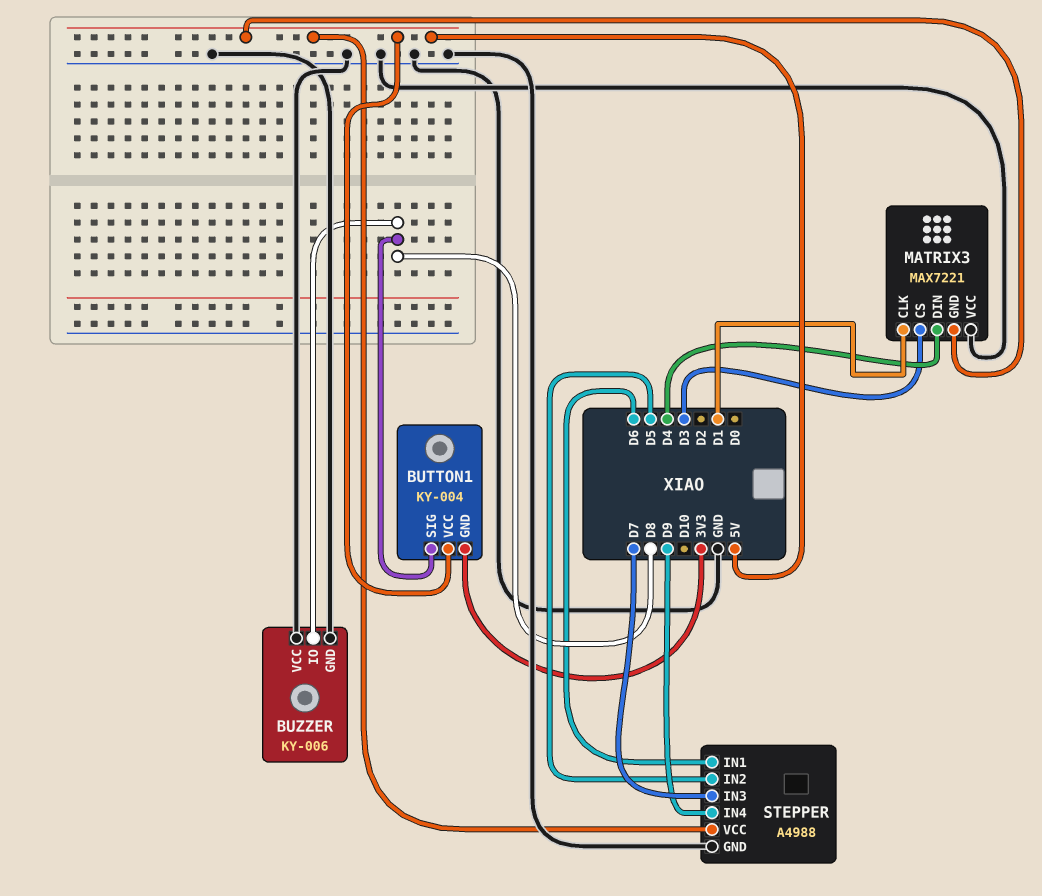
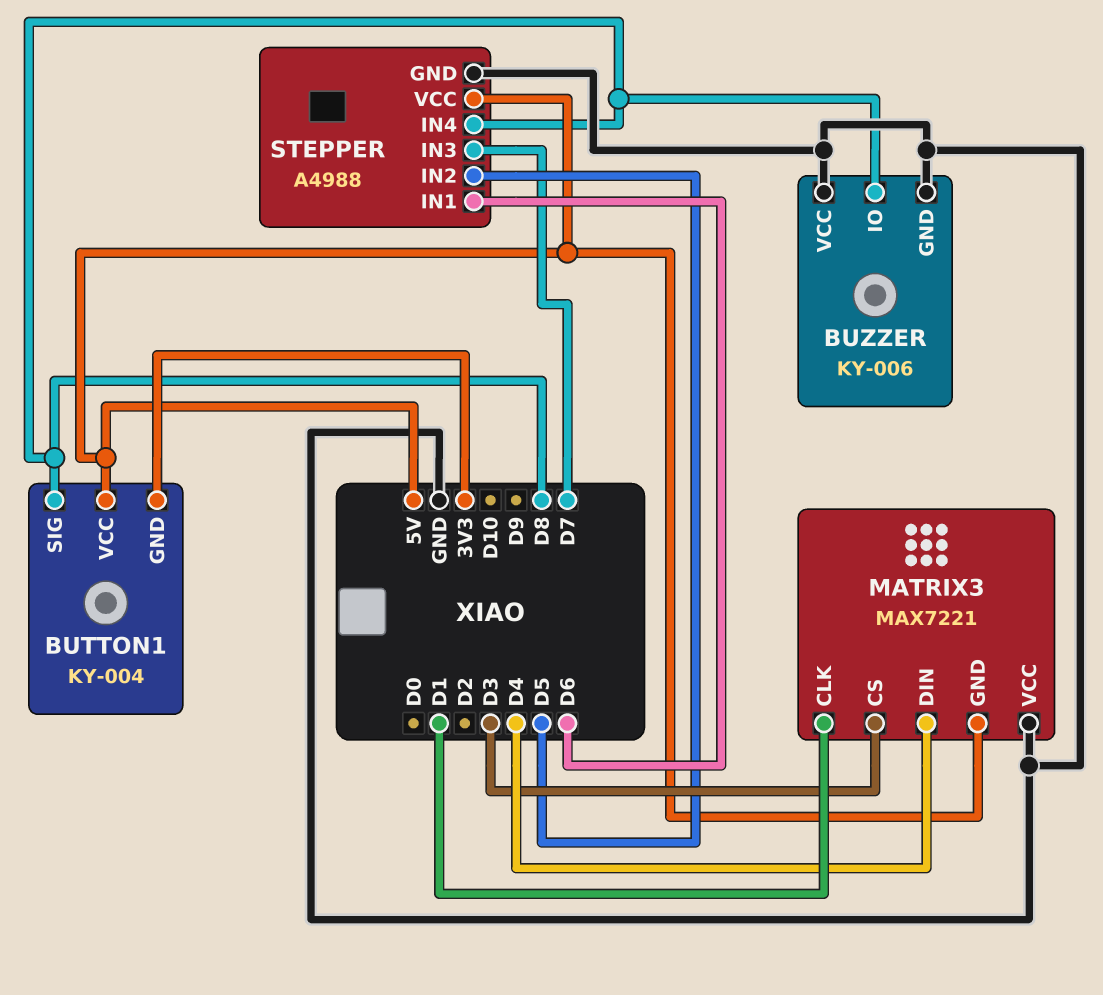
STEPPER pin IN4: D9 -> D8

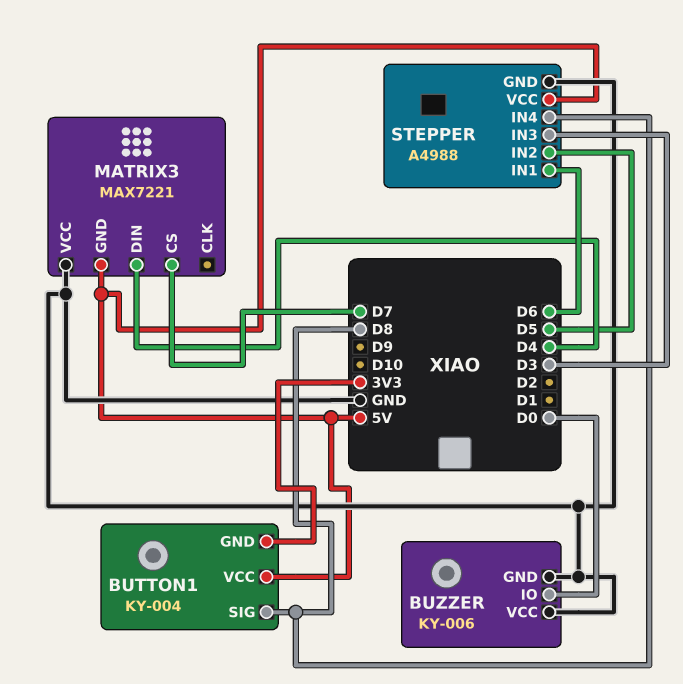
BUZZER pin IO: D8 -> D0
MATRIX3 pin CLK: D1 -> none
MATRIX3 pin CS: D3 -> D7
STEPPER pin IN3: D7 -> D3

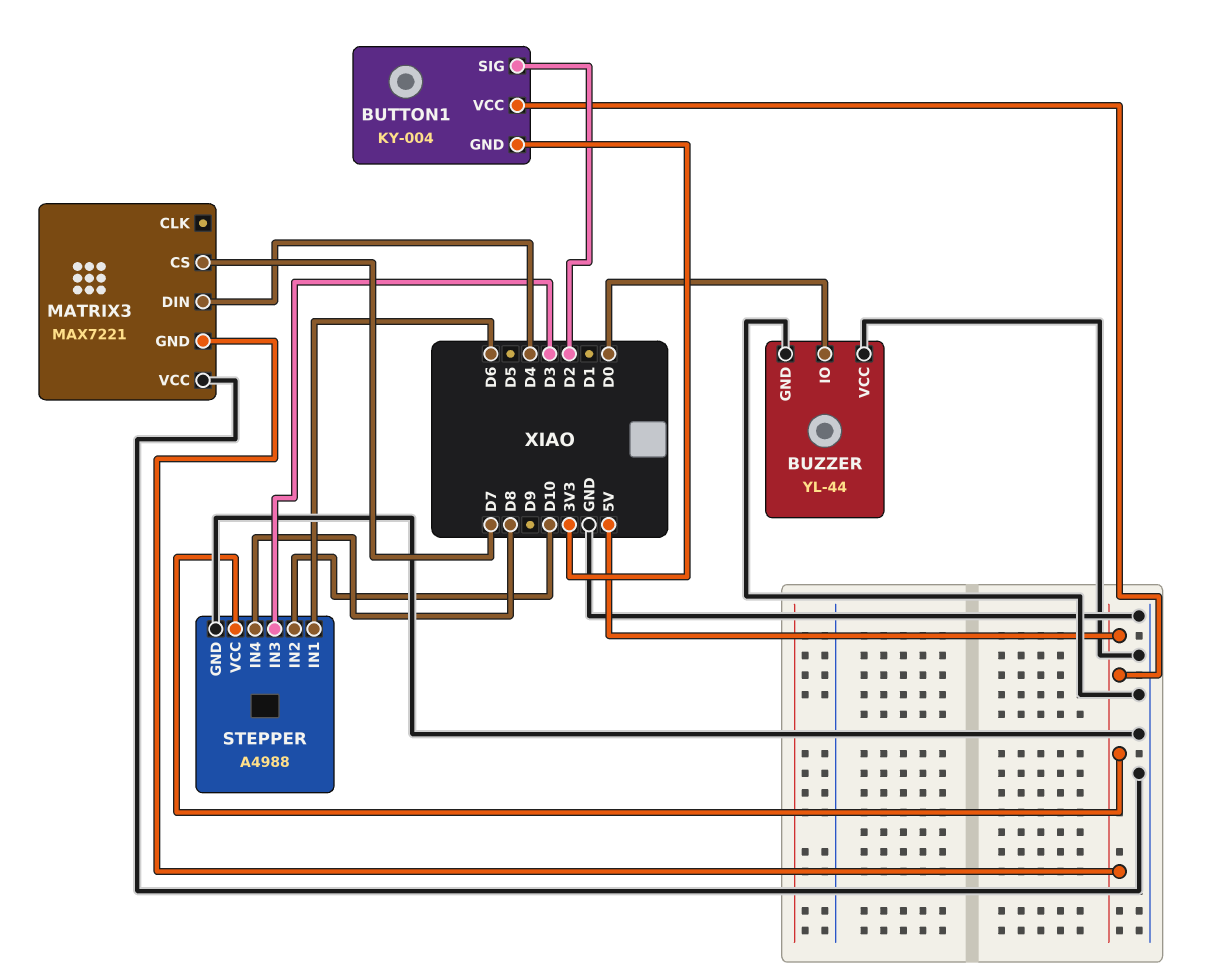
BUTTON1 pin SIG: D8 -> D2
BUZZER: KY-006 -> YL-44
STEPPER pin IN2: D5 -> D10

